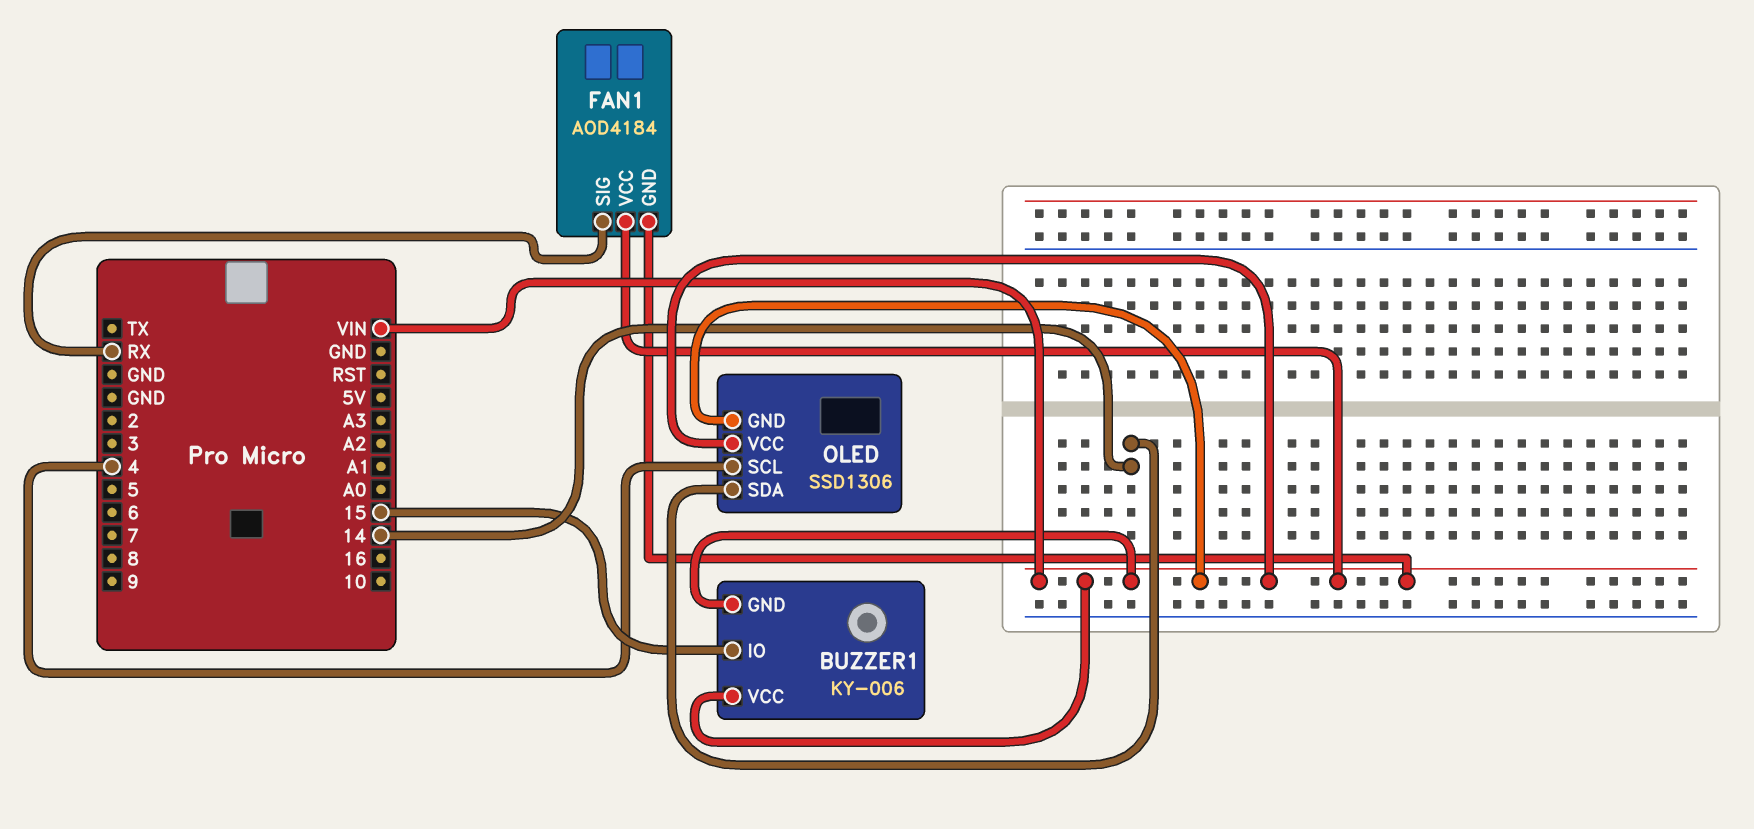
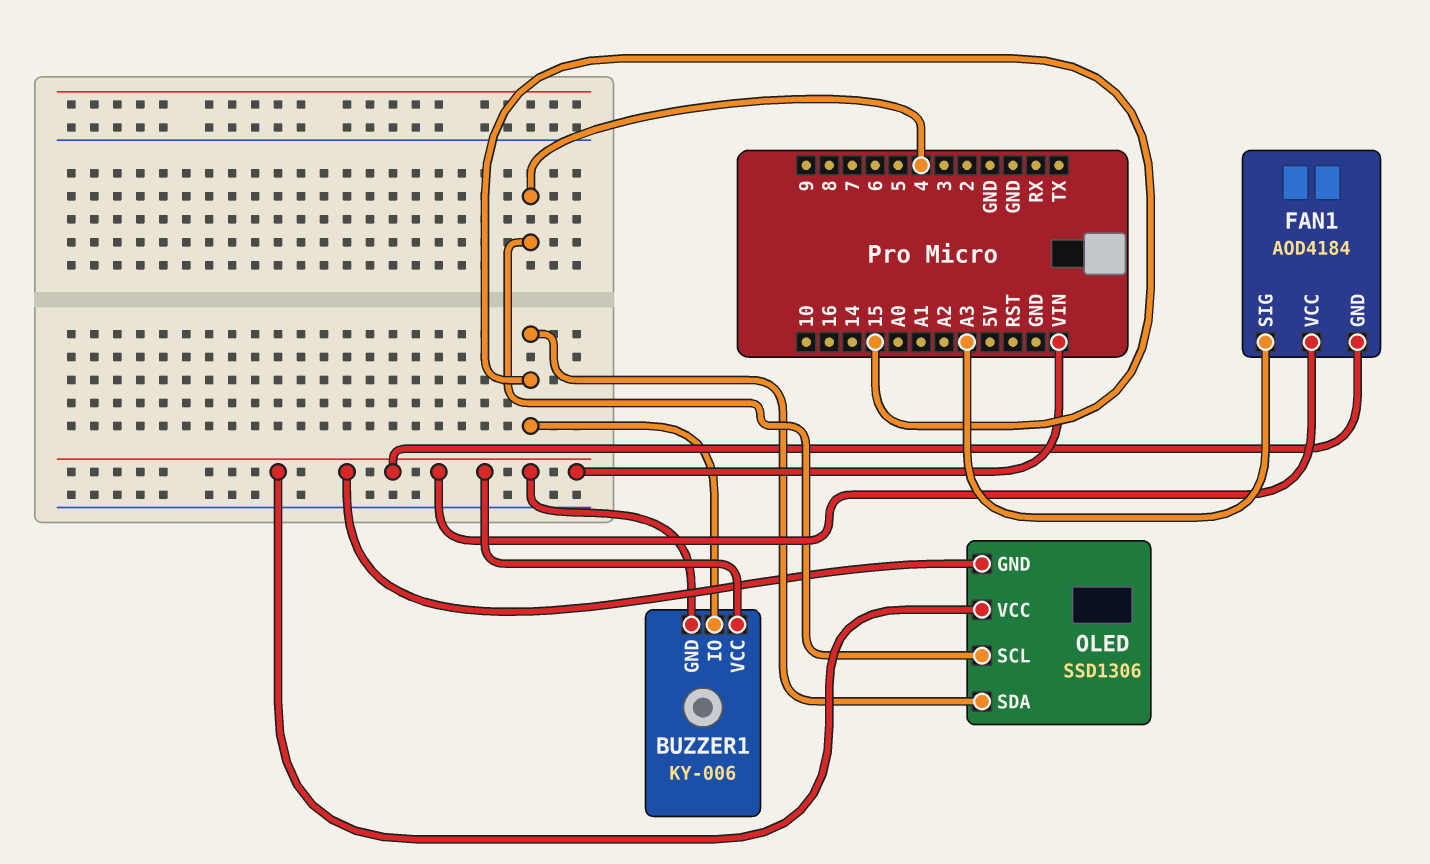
FAN1 pin SIG: RX -> A3
OLED pin SDA: 14 -> 15

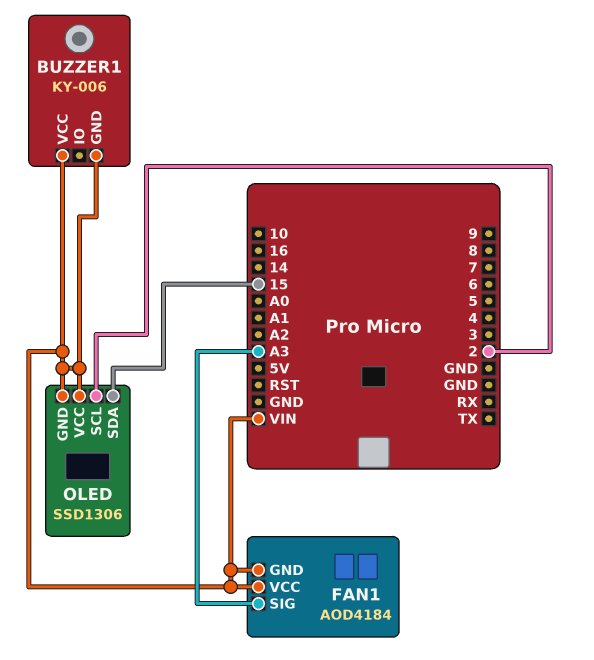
BUZZER1 pin IO: 15 -> none
OLED pin SCL: 4 -> 2

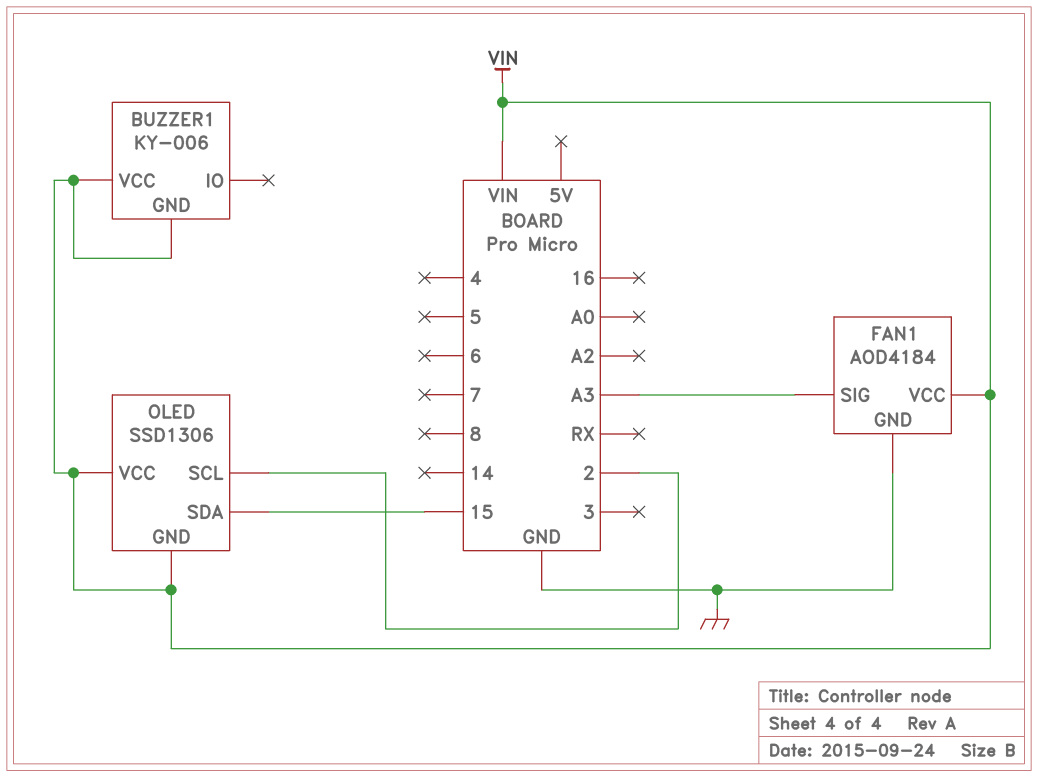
FAN1 pin GND: VIN -> GND

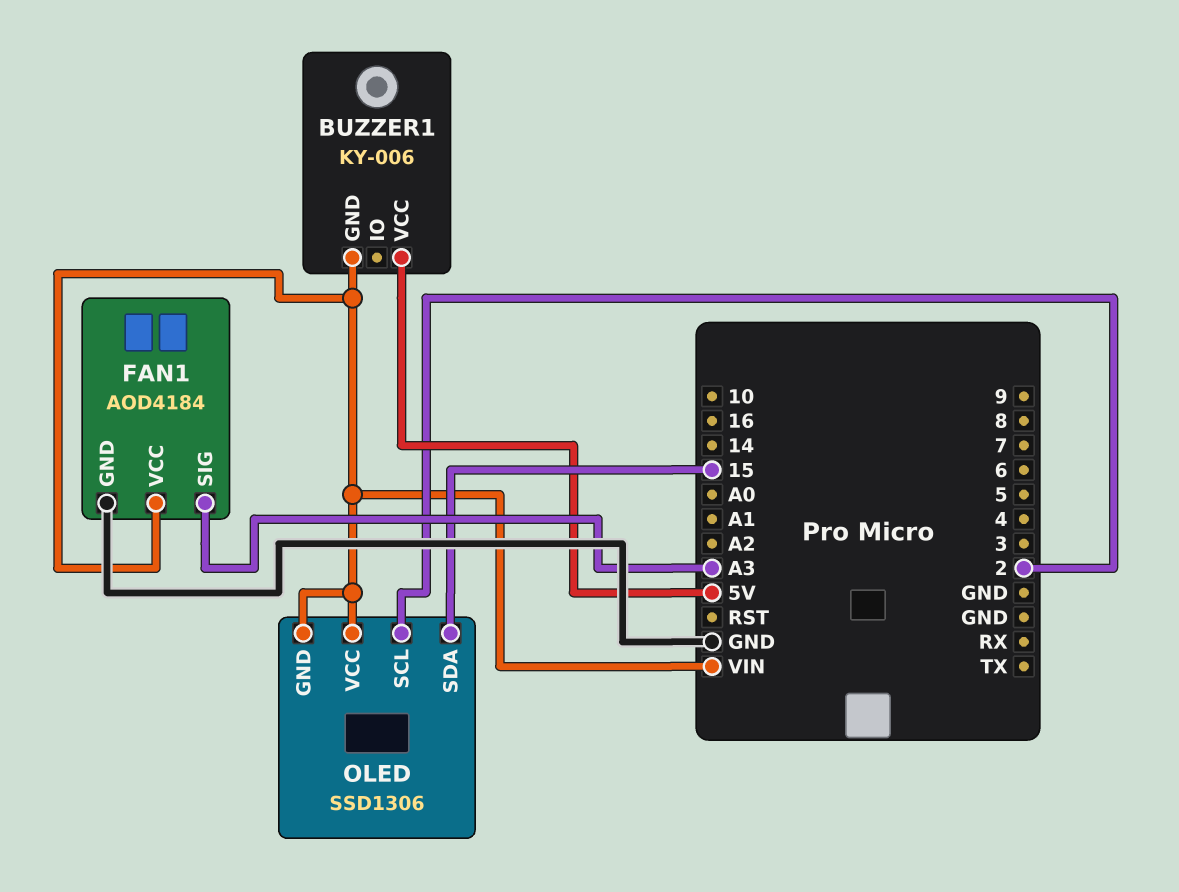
BUZZER1 pin VCC: VIN -> 5V

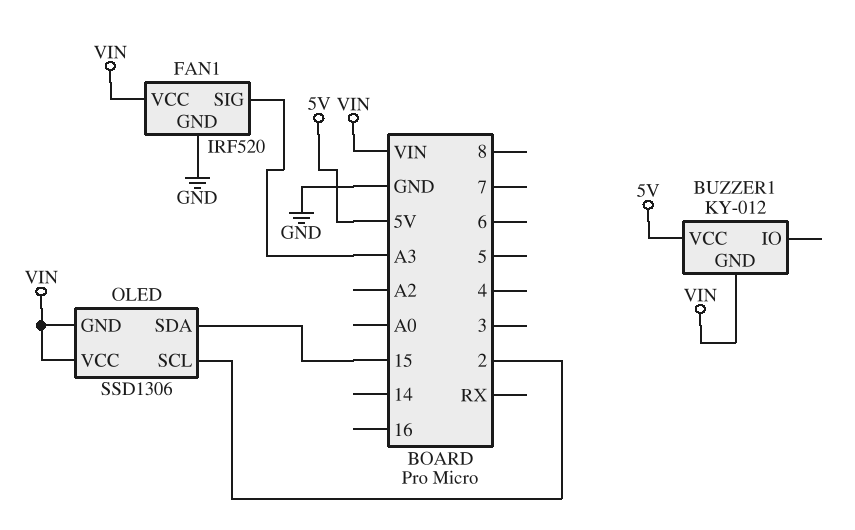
BUZZER1: KY-006 -> KY-012
FAN1: AOD4184 -> IRF520

